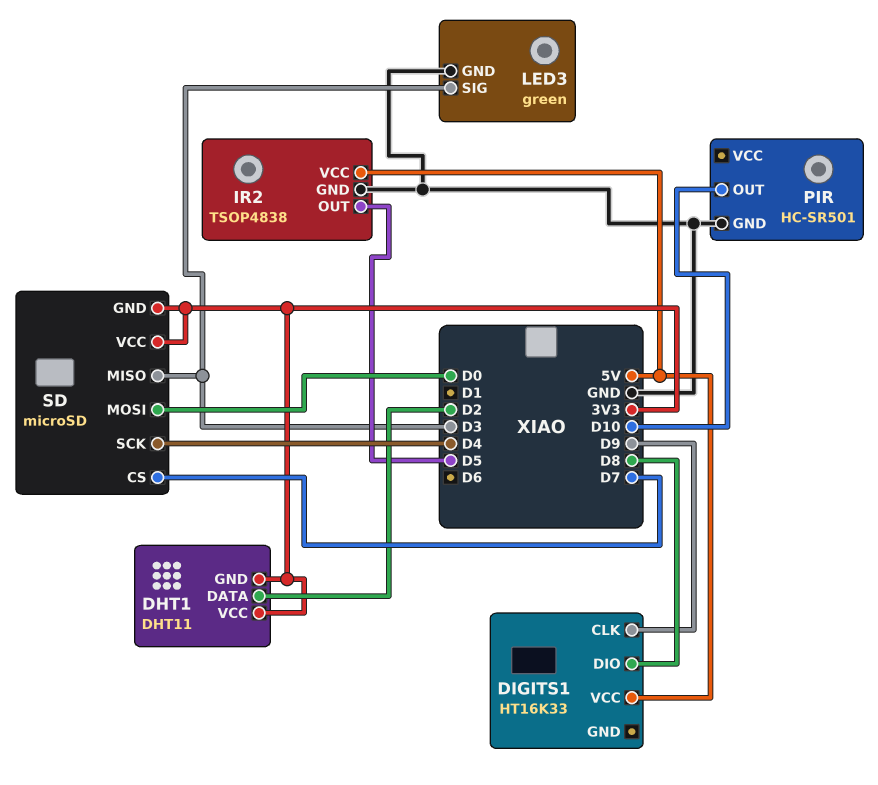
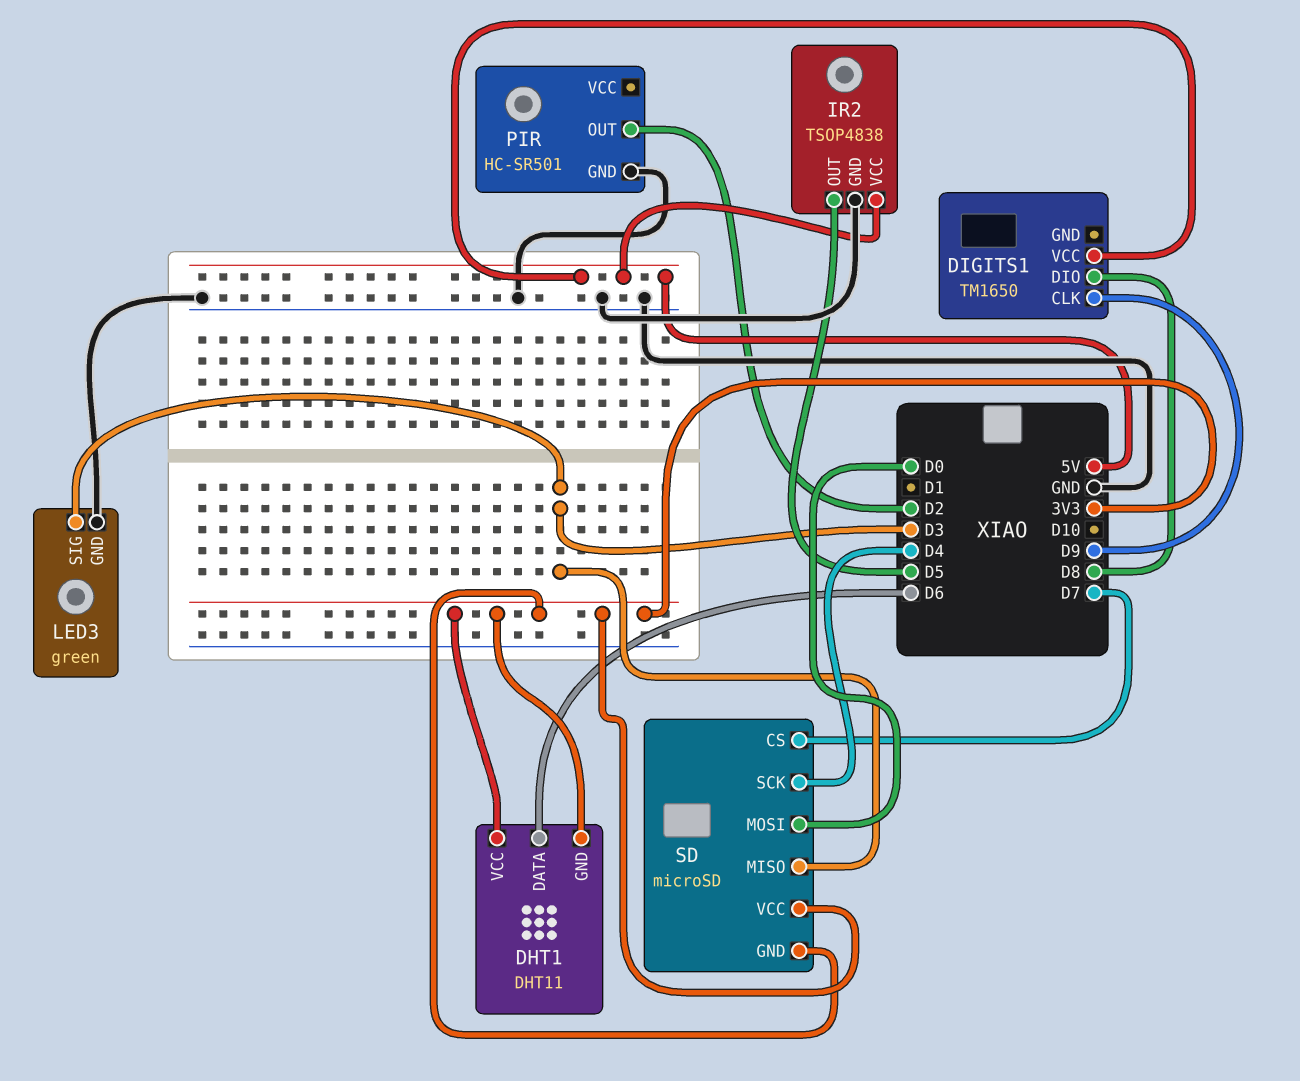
DHT1 pin DATA: D2 -> D6
DIGITS1: HT16K33 -> TM1650
PIR pin OUT: D10 -> D2

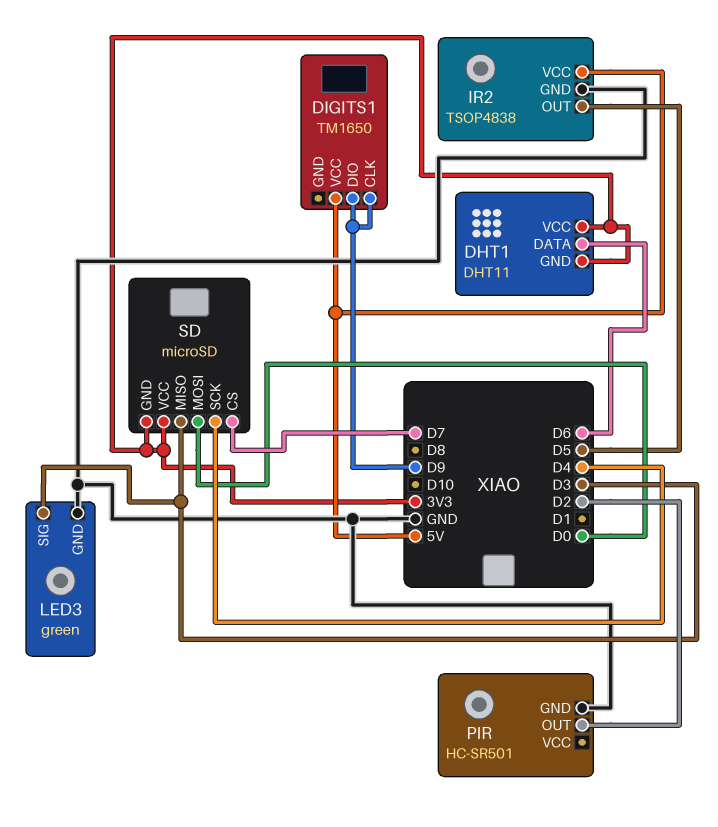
DIGITS1 pin DIO: D8 -> D9

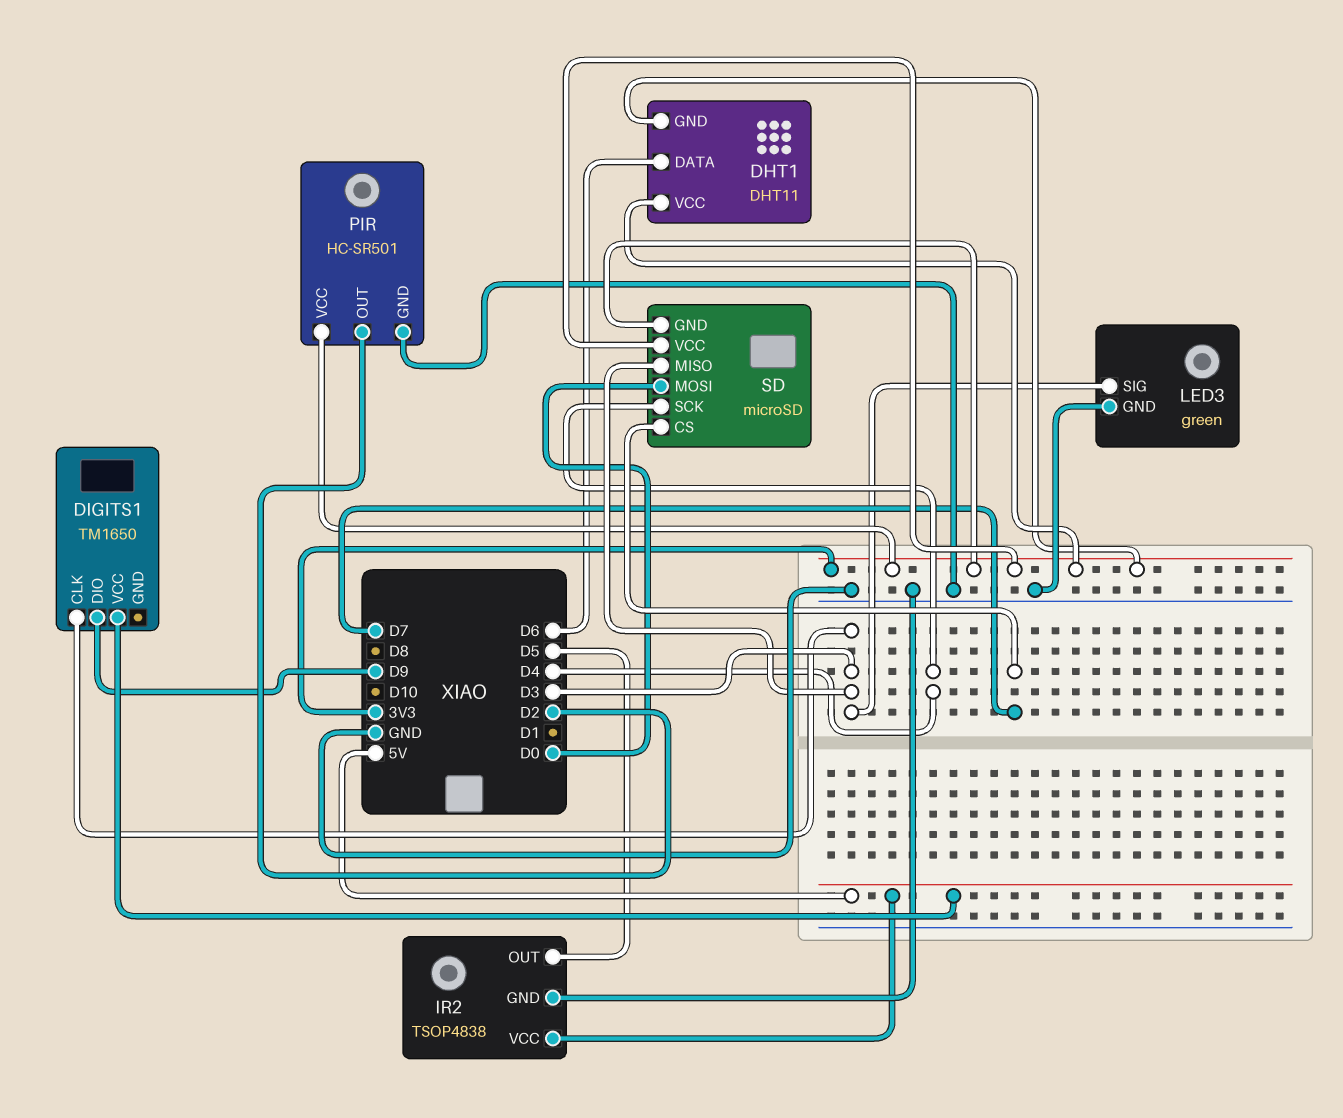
DIGITS1 pin CLK: D9 -> D3
PIR pin VCC: none -> 3V3

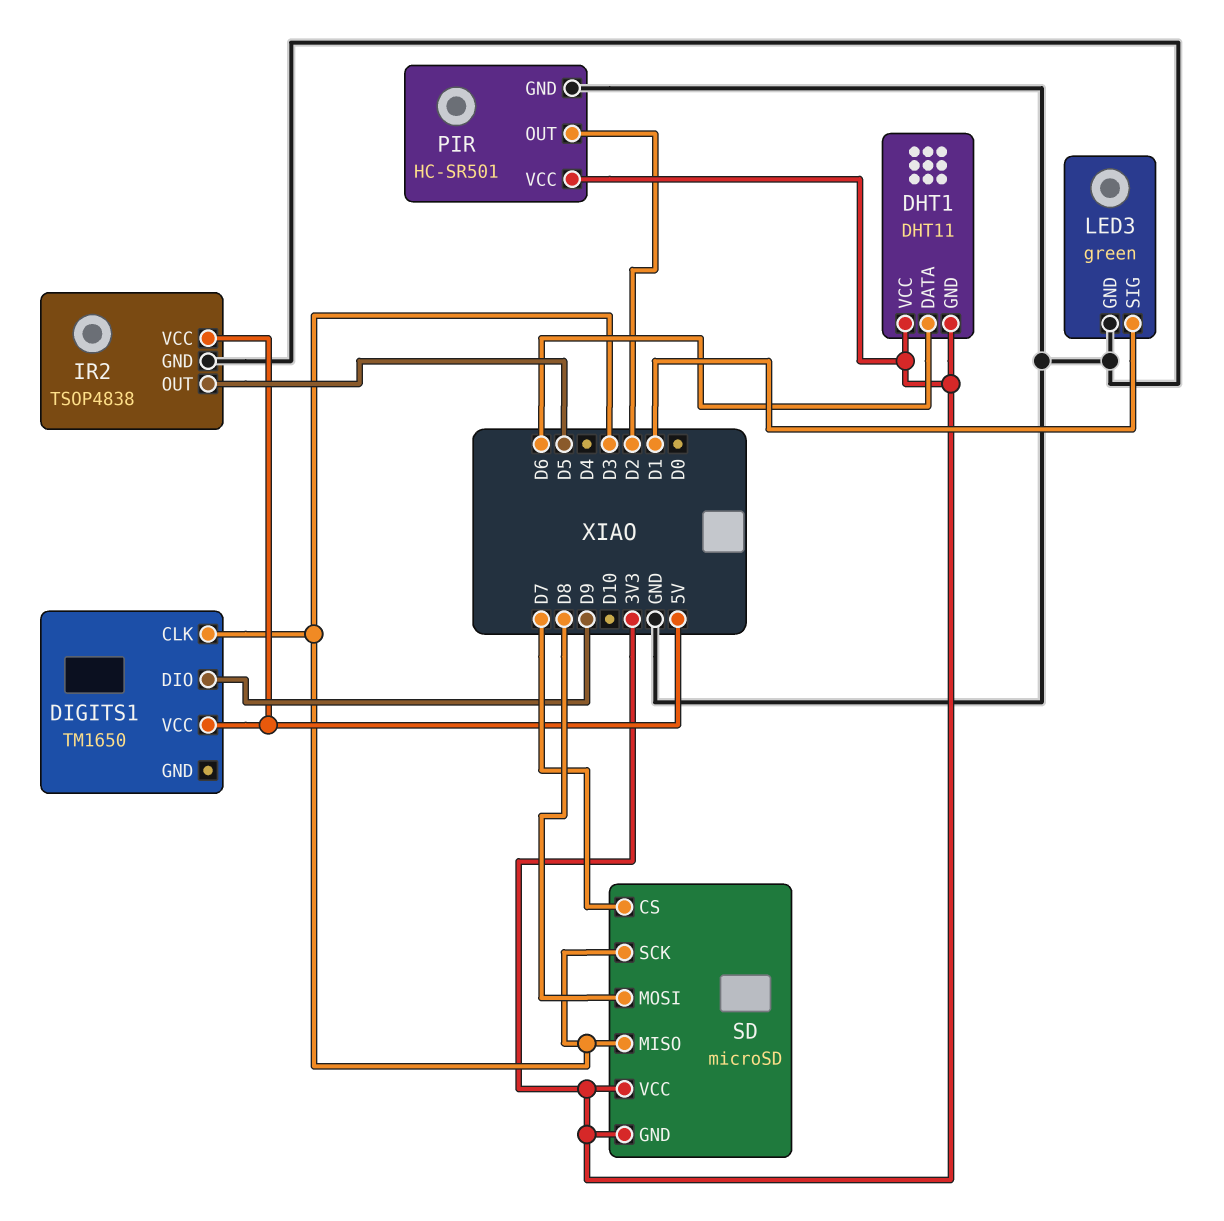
LED3 pin SIG: D3 -> D1
SD pin MOSI: D0 -> D8
SD pin SCK: D4 -> D3

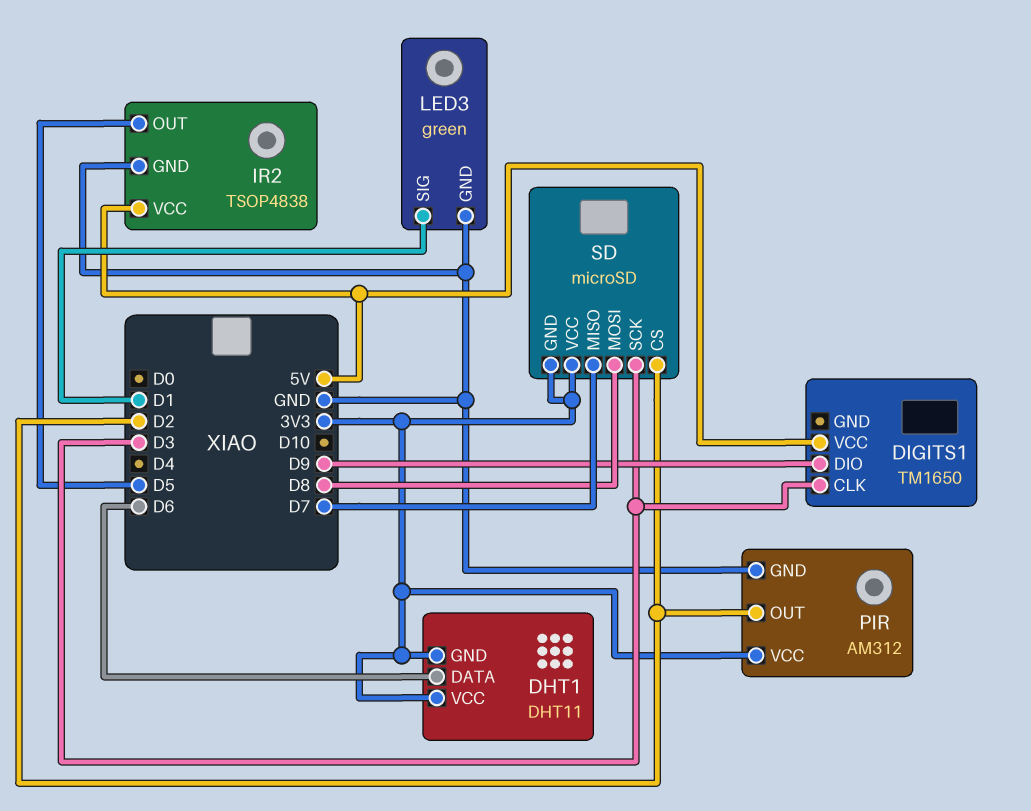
PIR: HC-SR501 -> AM312
SD pin CS: D7 -> D2
SD pin MISO: D3 -> D7

